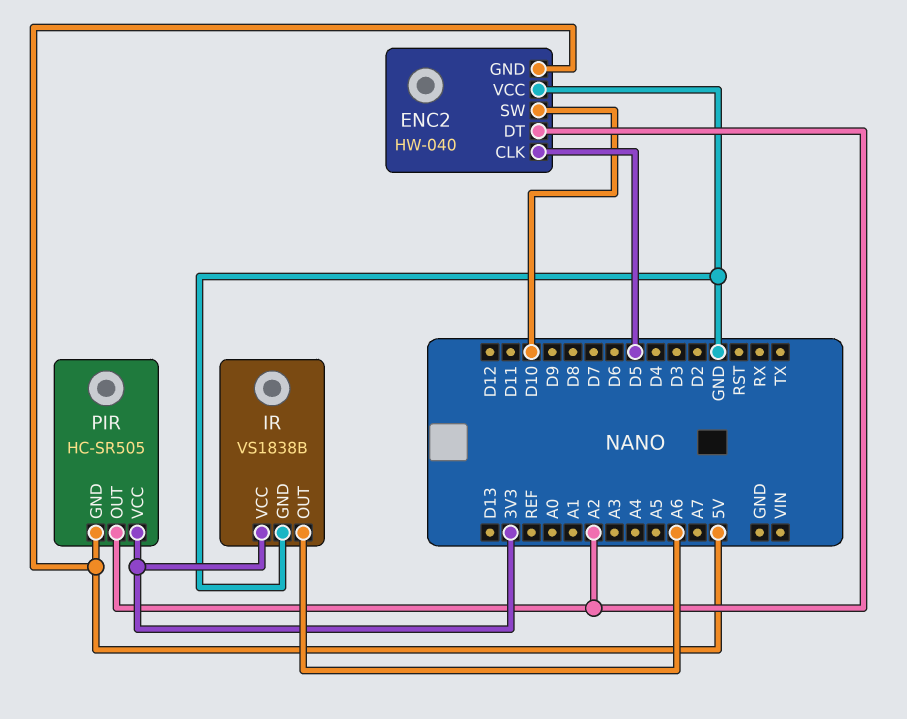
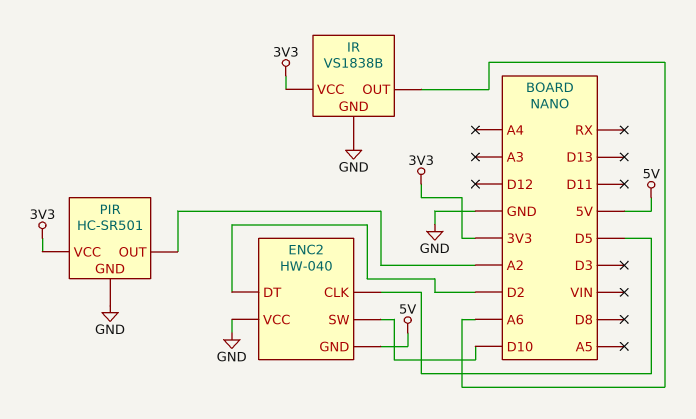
ENC2 pin DT: A2 -> D2
PIR: HC-SR505 -> HC-SR501
PIR pin GND: 5V -> GND

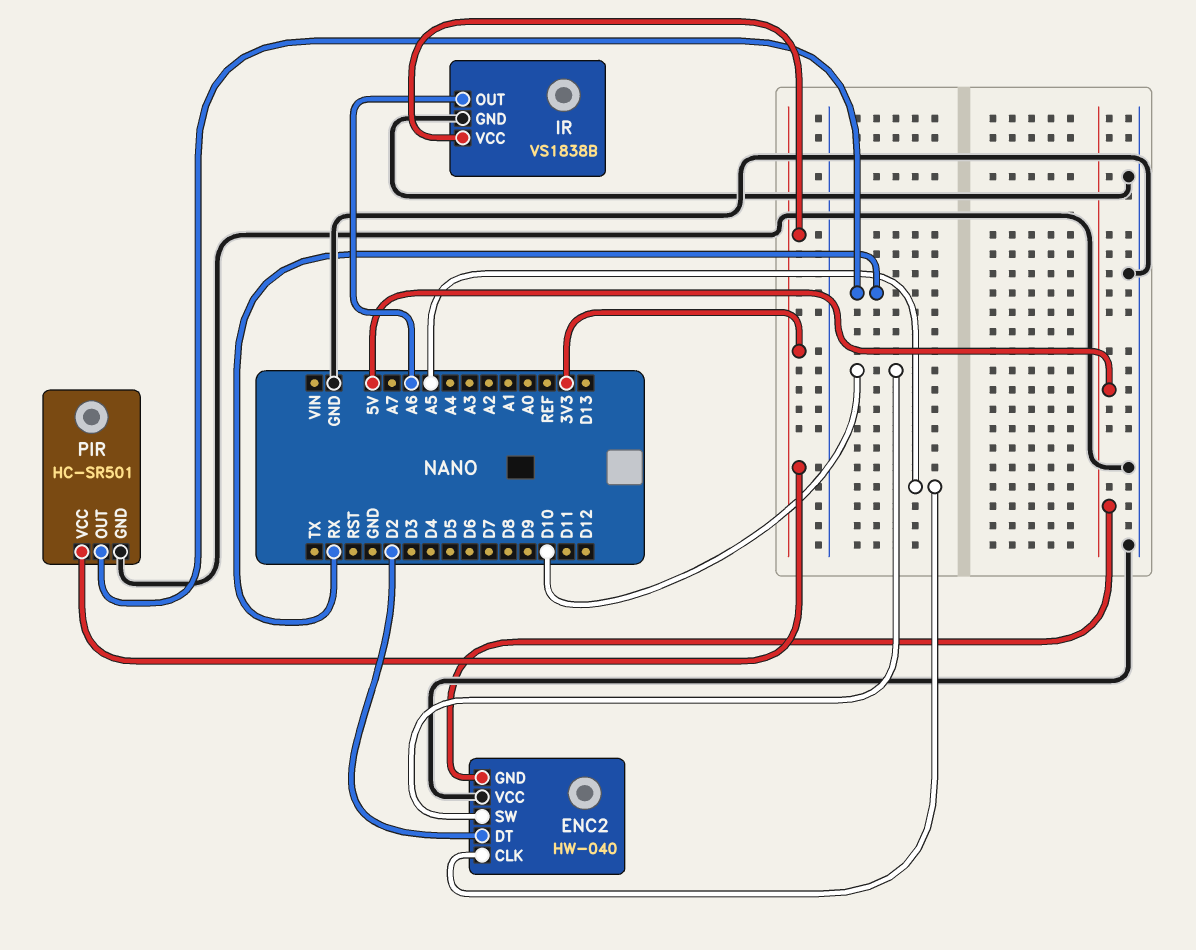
ENC2 pin CLK: D5 -> A5
PIR pin OUT: A2 -> RX

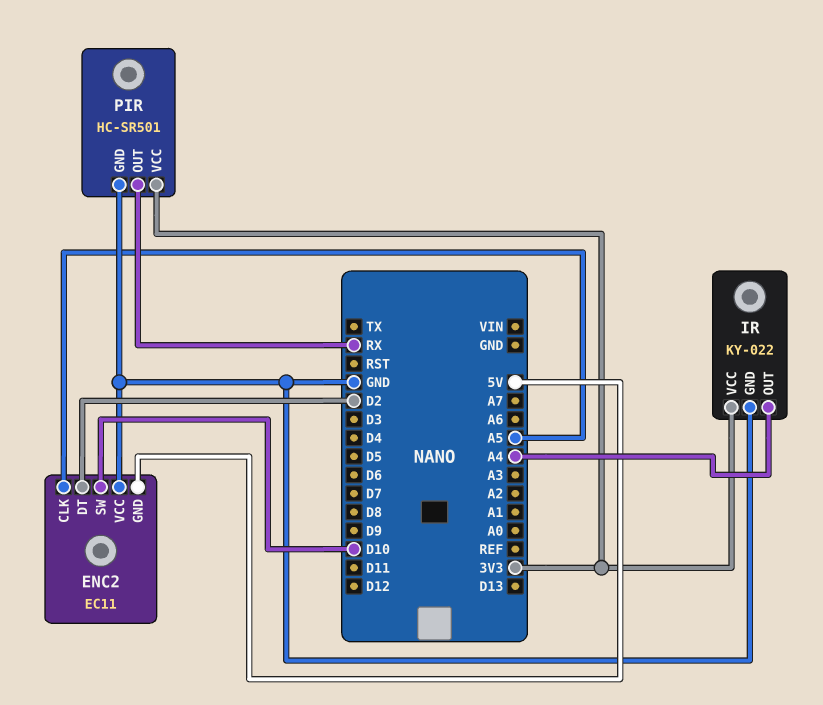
ENC2: HW-040 -> EC11
IR: VS1838B -> KY-022
IR pin OUT: A6 -> A4

